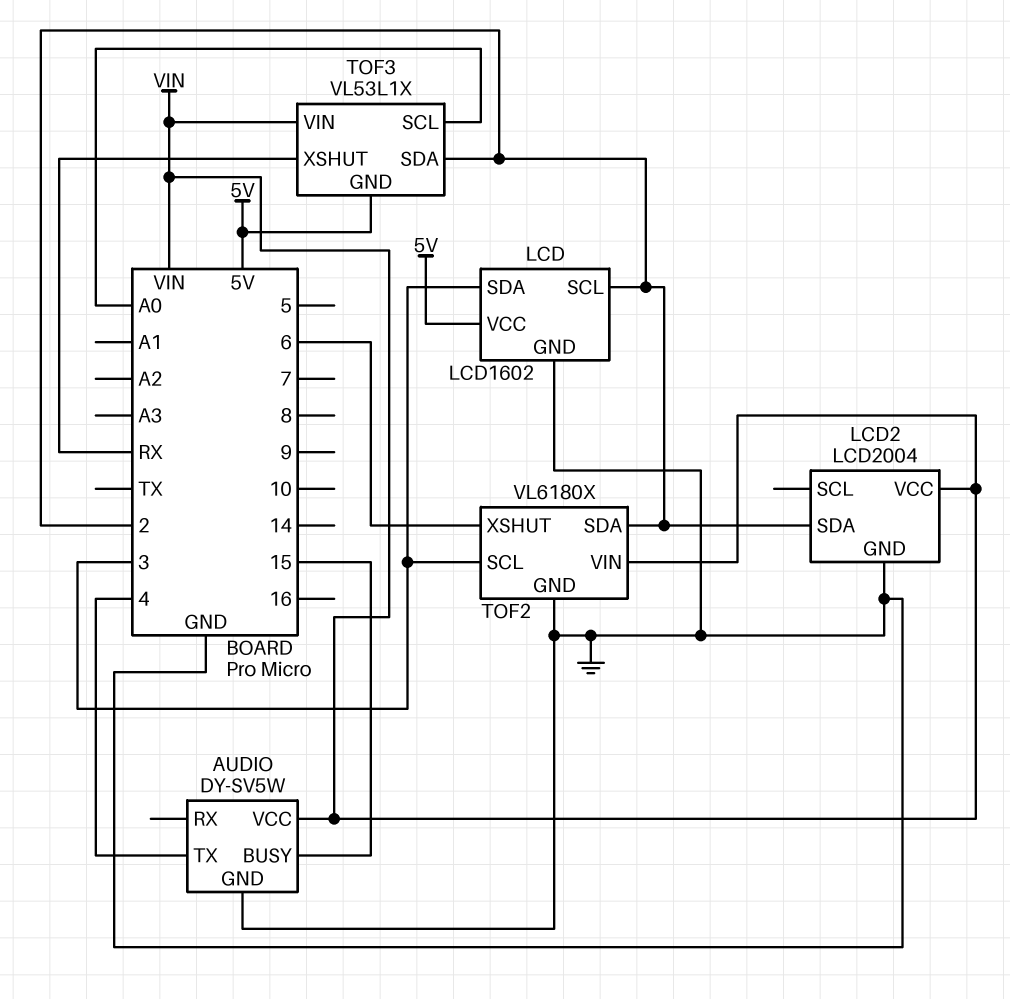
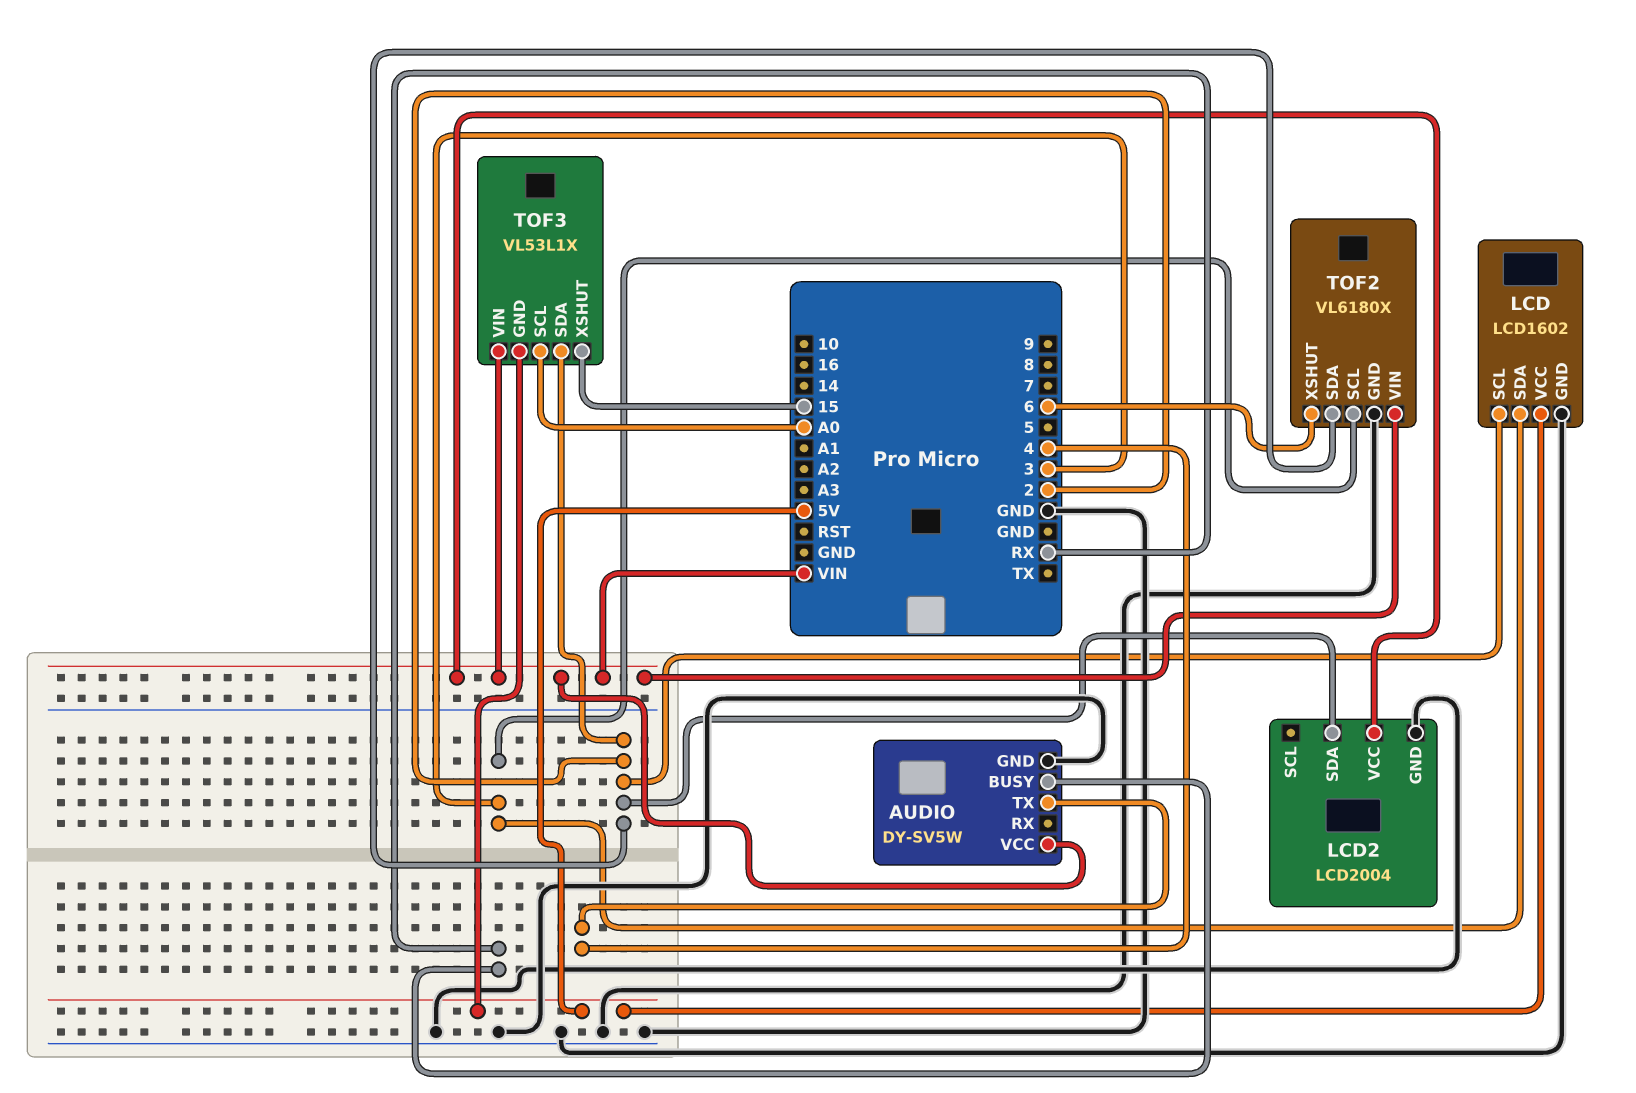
AUDIO pin BUSY: 15 -> RX
TOF3 pin XSHUT: RX -> 15

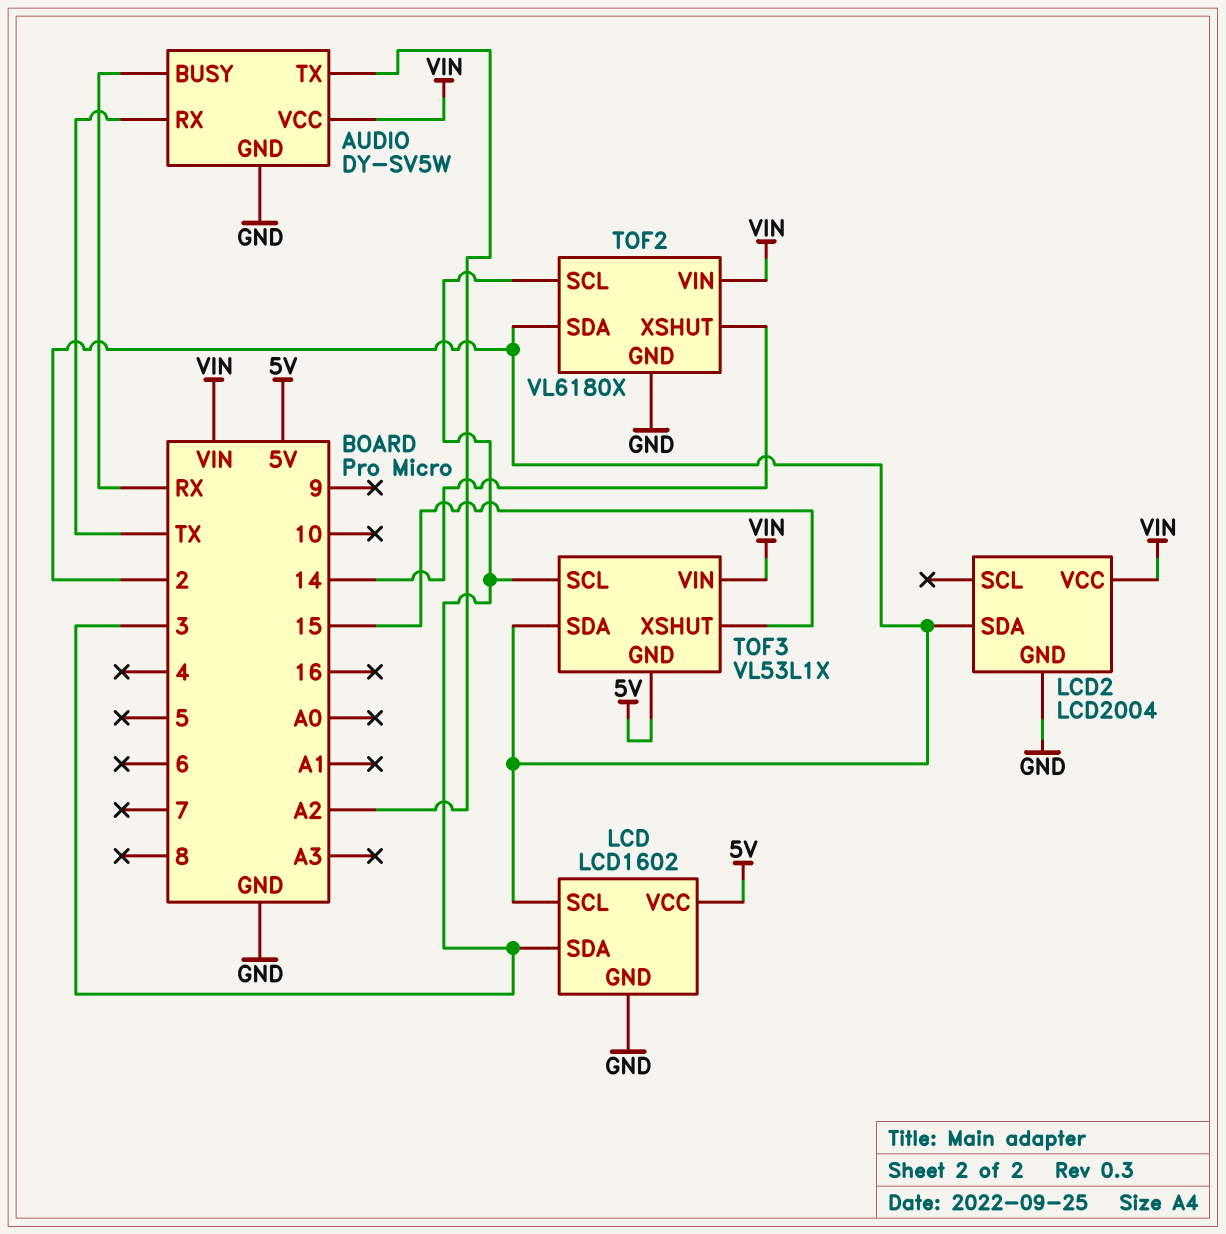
AUDIO pin RX: none -> TX
AUDIO pin TX: 4 -> A2
TOF2 pin XSHUT: 6 -> 14
TOF3 pin SCL: A0 -> 3

